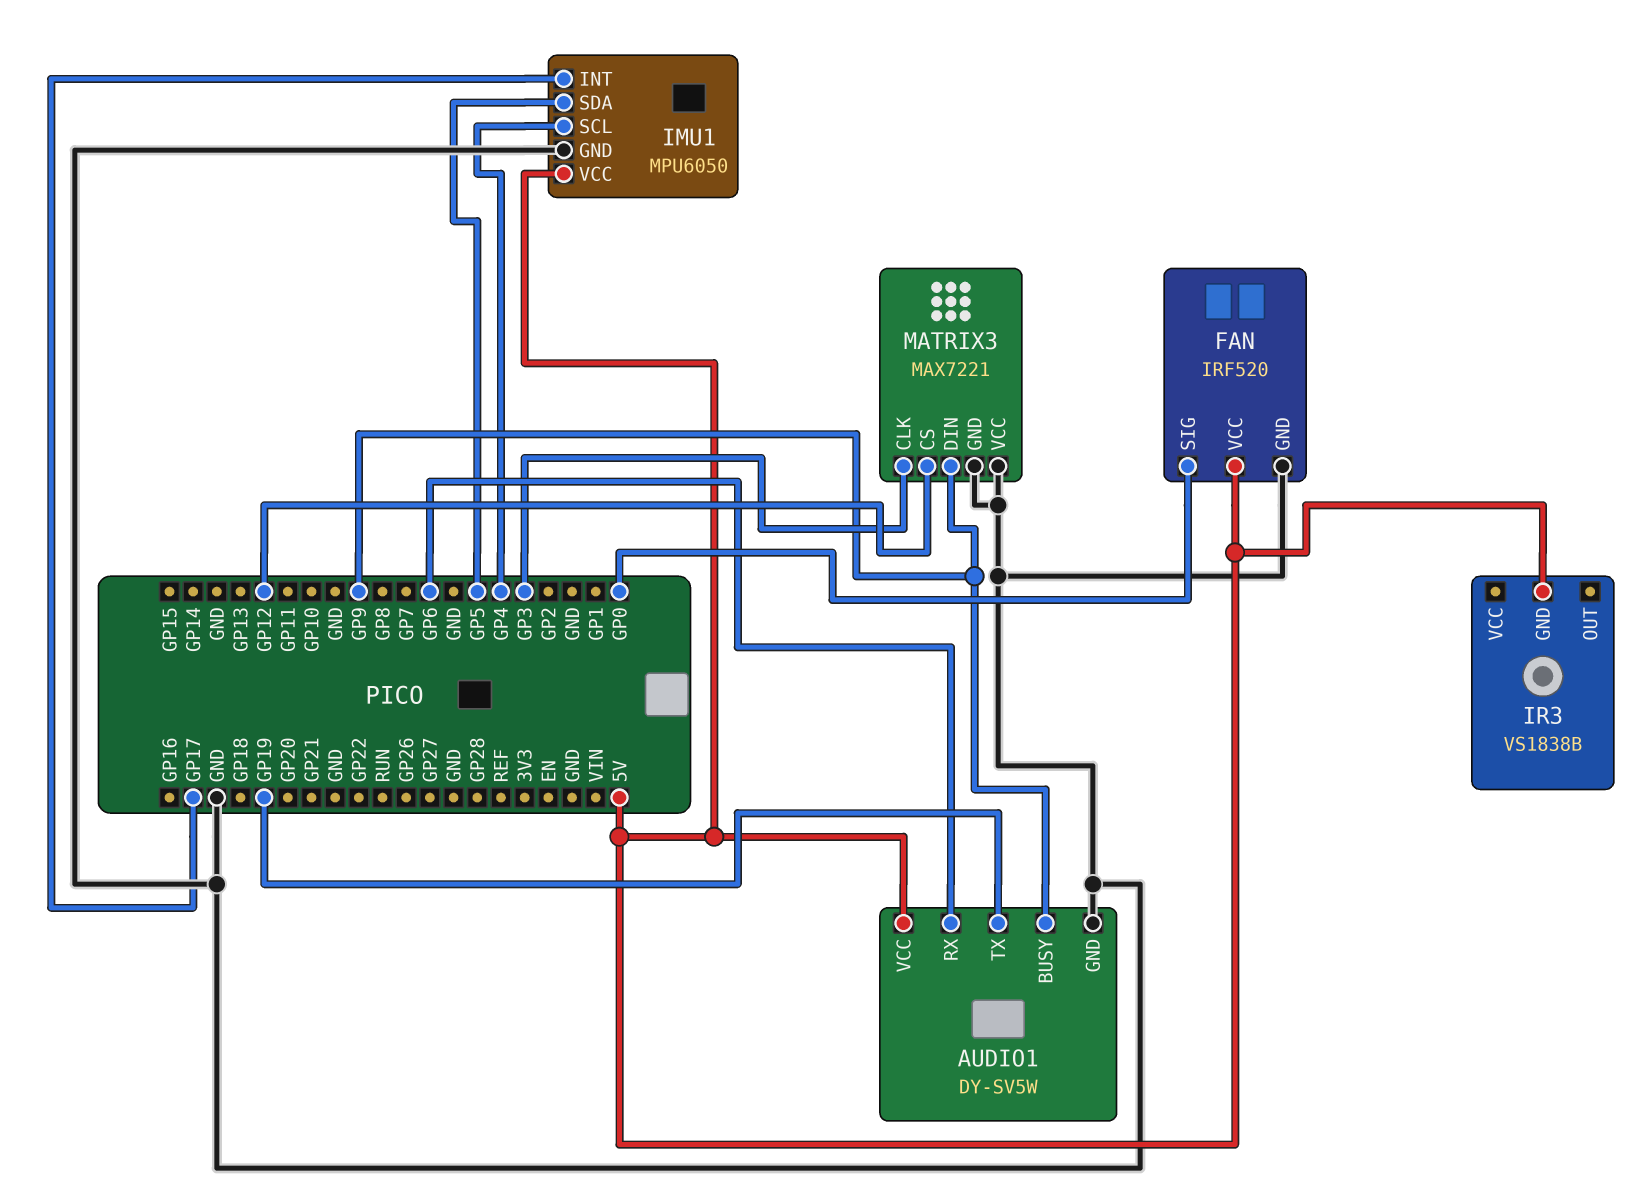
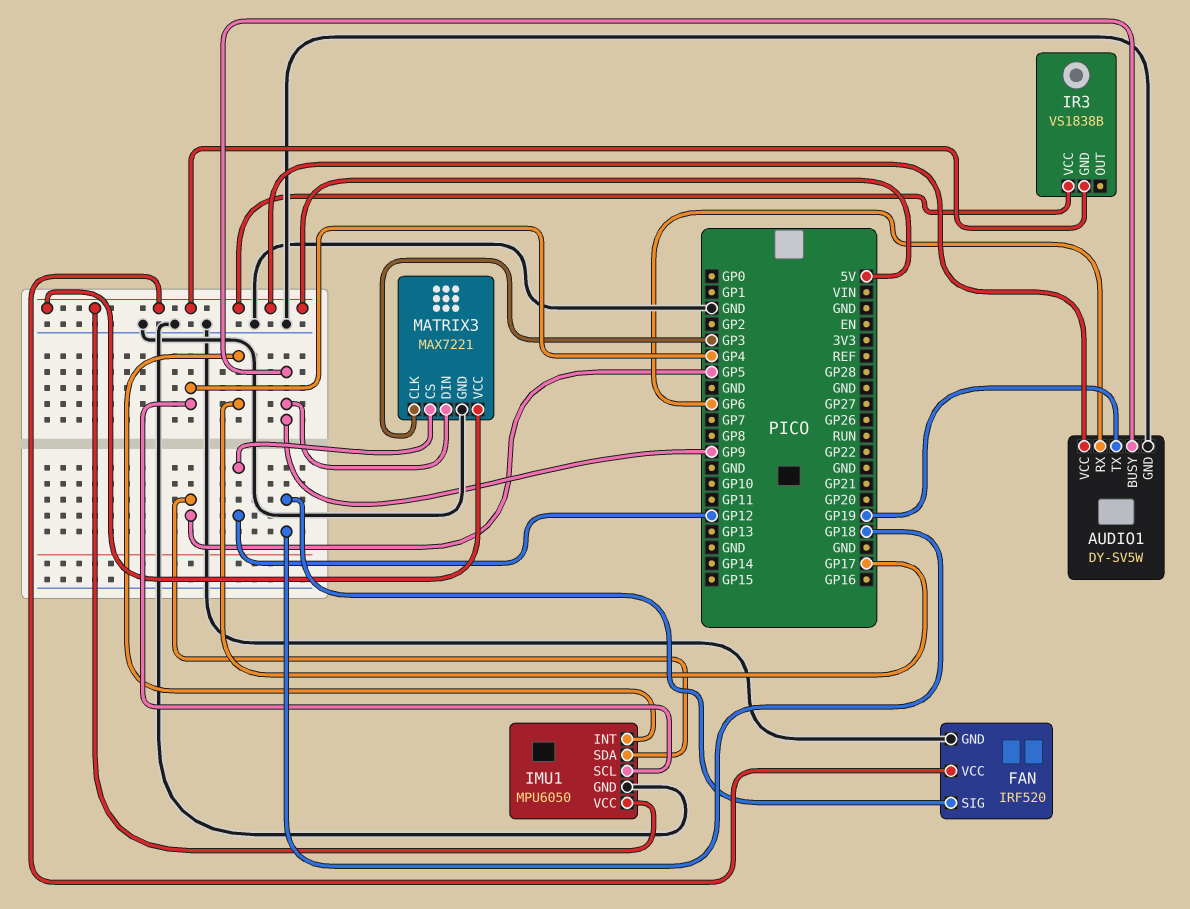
FAN pin SIG: GP0 -> GP18
IR3 pin VCC: none -> 5V
MATRIX3 pin VCC: GND -> 5V

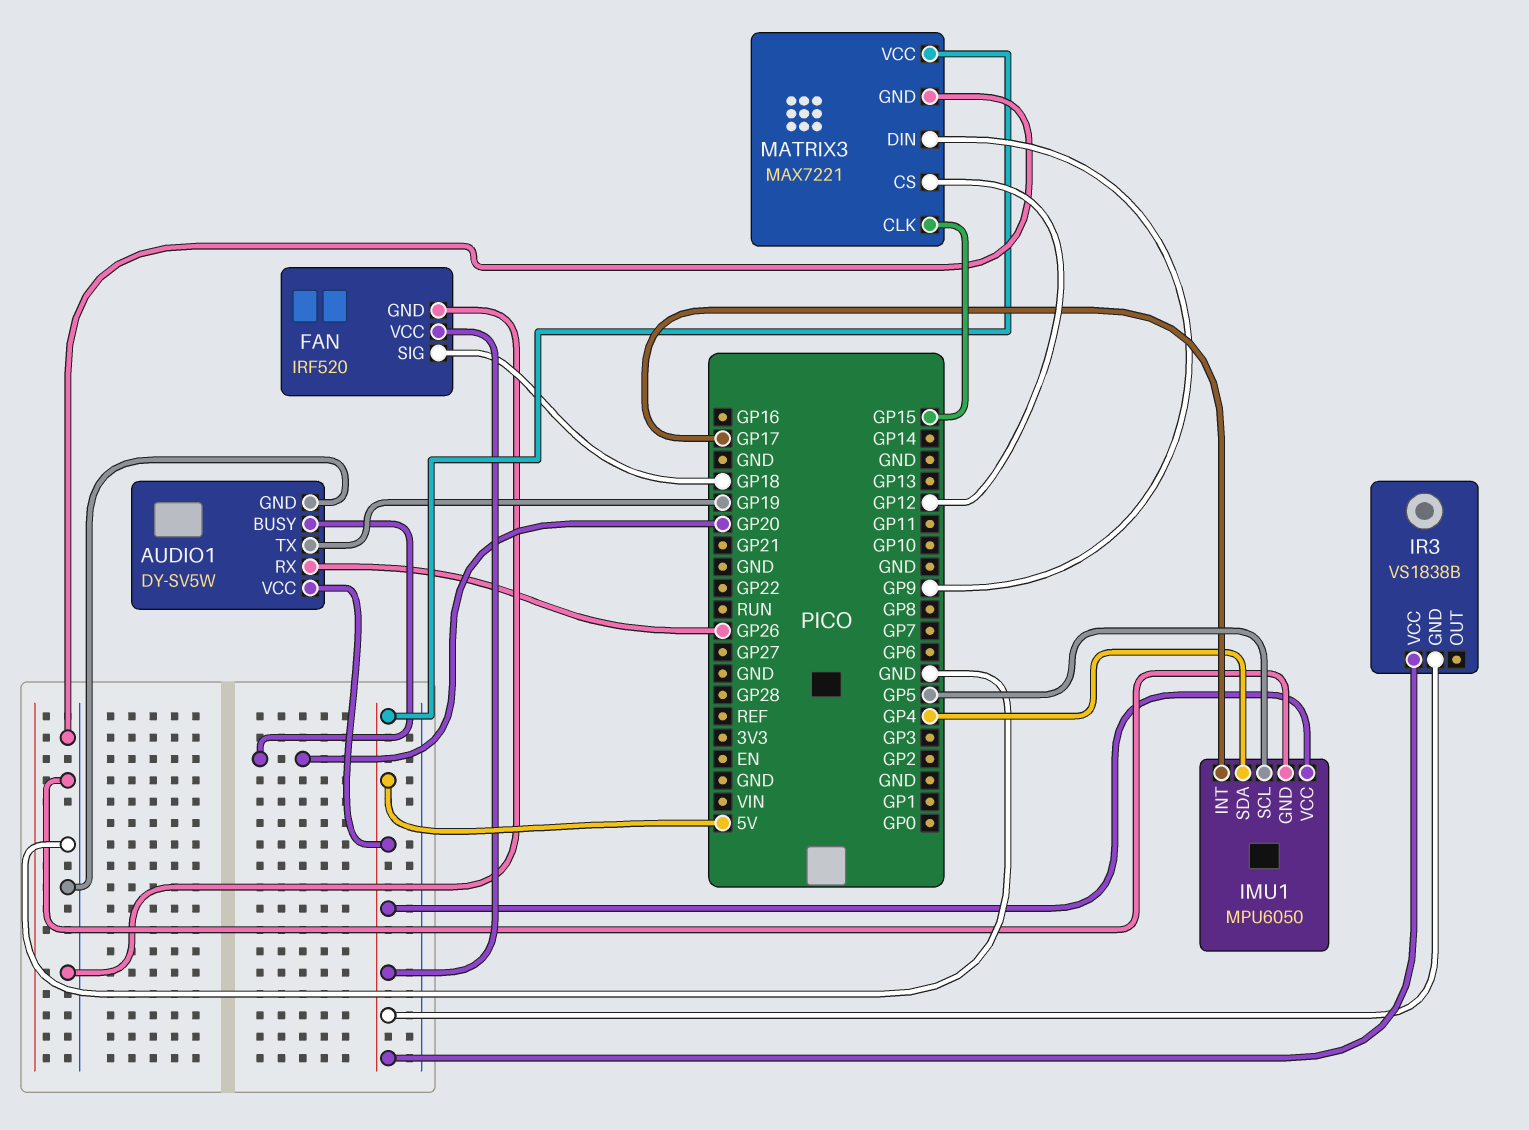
AUDIO1 pin BUSY: GP9 -> GP20
AUDIO1 pin RX: GP6 -> GP26
IMU1 pin SCL: GP4 -> GP5
IMU1 pin SDA: GP5 -> GP4
MATRIX3 pin CLK: GP3 -> GP15

